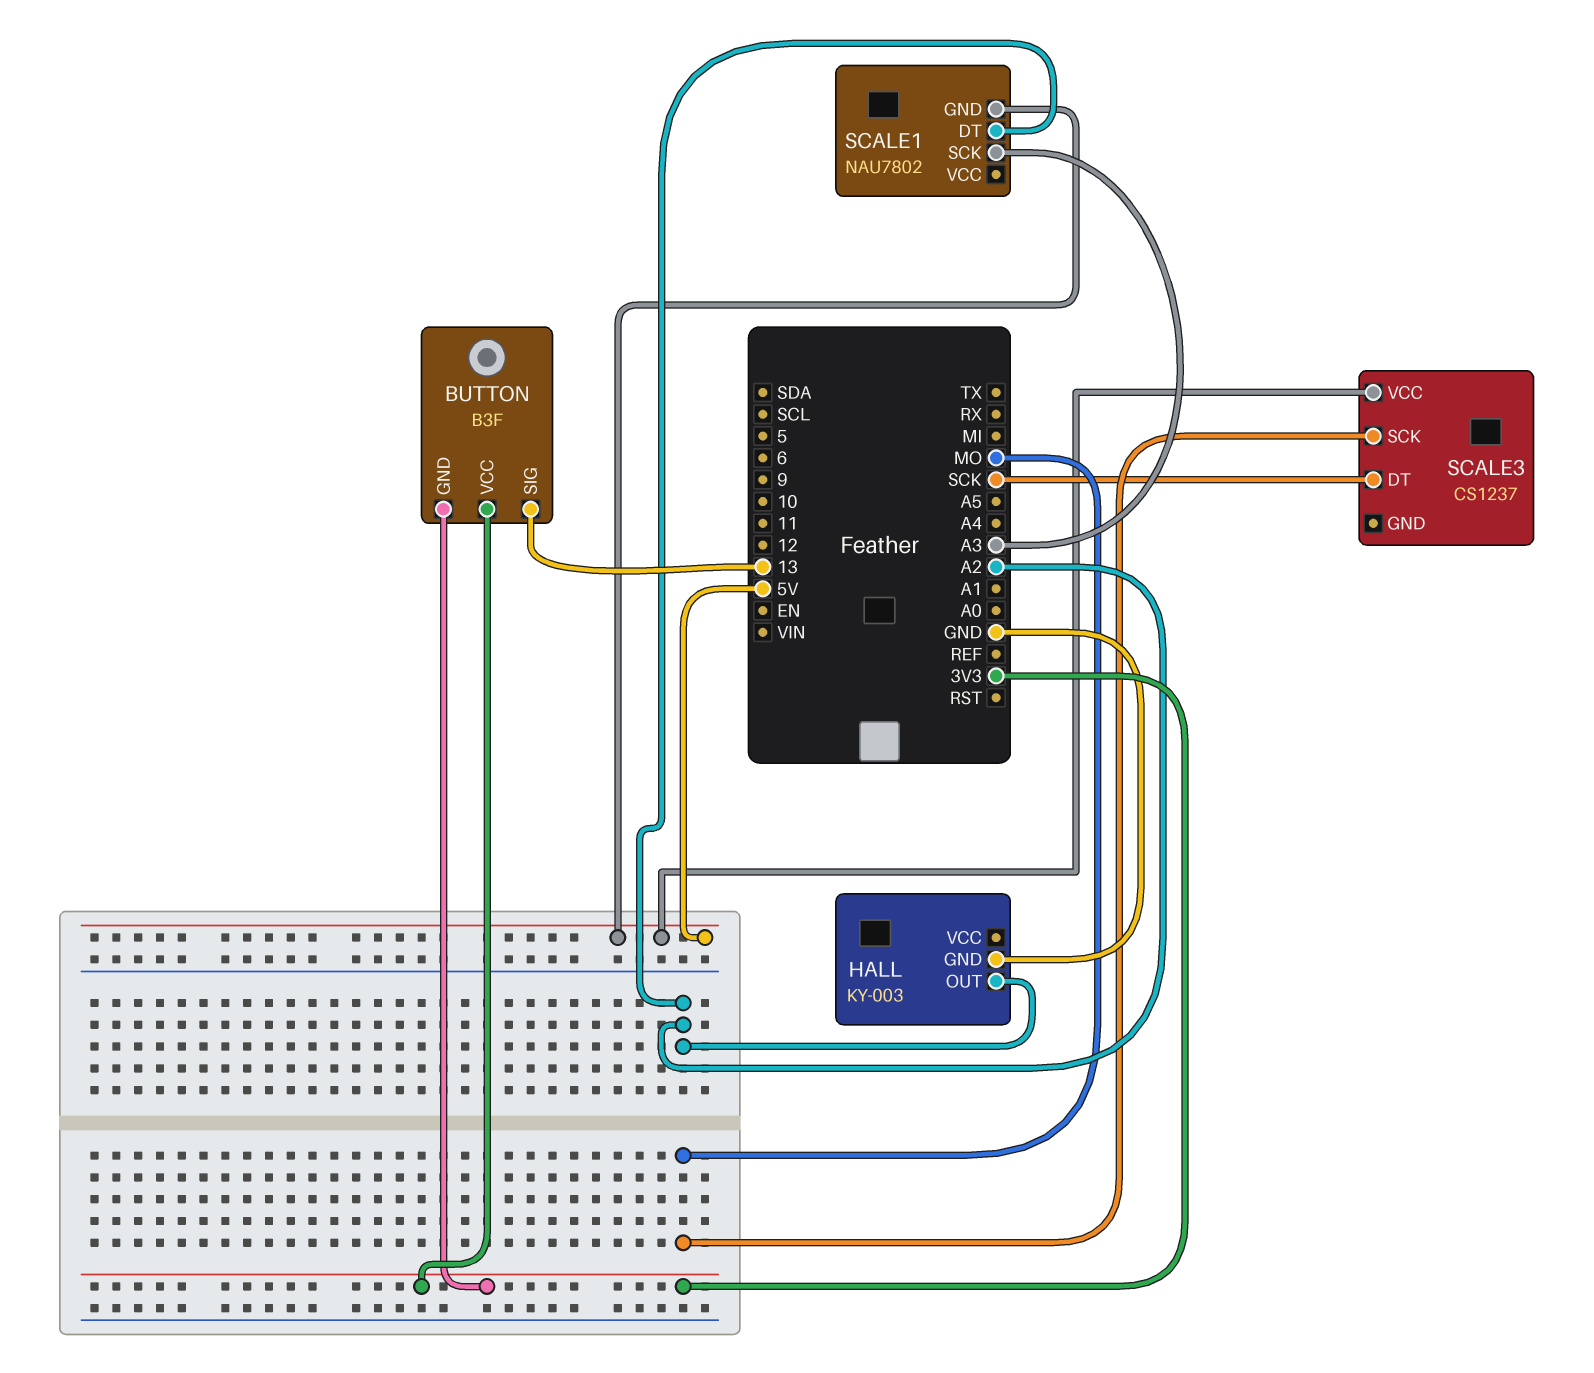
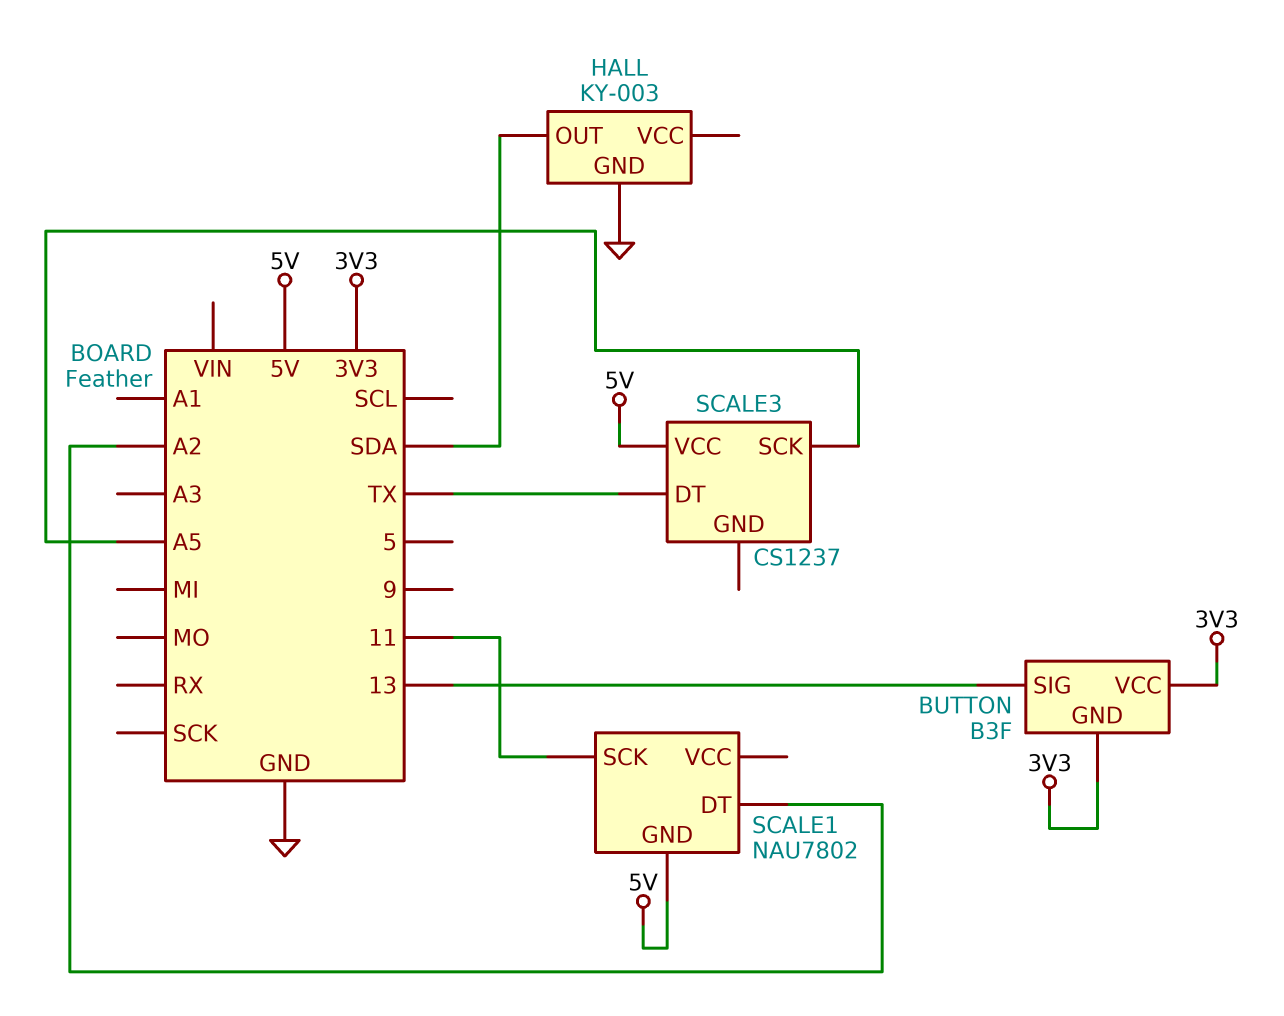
HALL pin OUT: A2 -> SDA
SCALE1 pin SCK: A3 -> 11
SCALE3 pin DT: SCK -> TX
SCALE3 pin SCK: MO -> A5

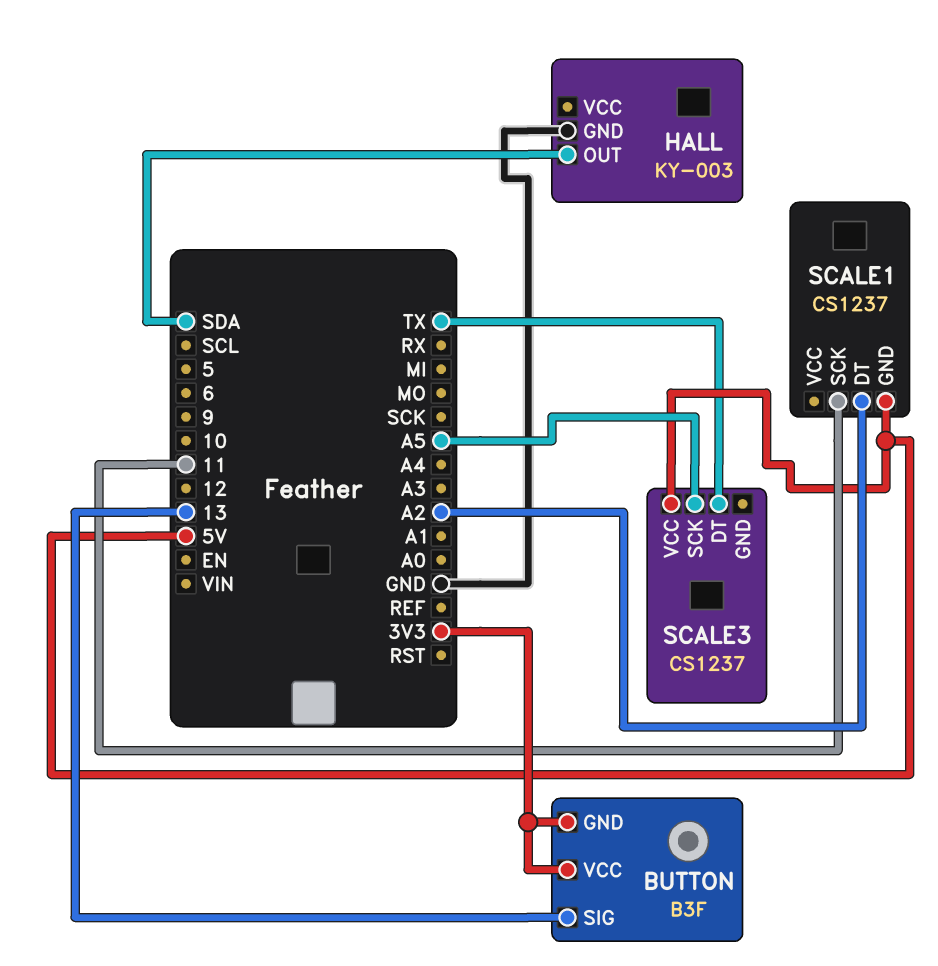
SCALE1: NAU7802 -> CS1237

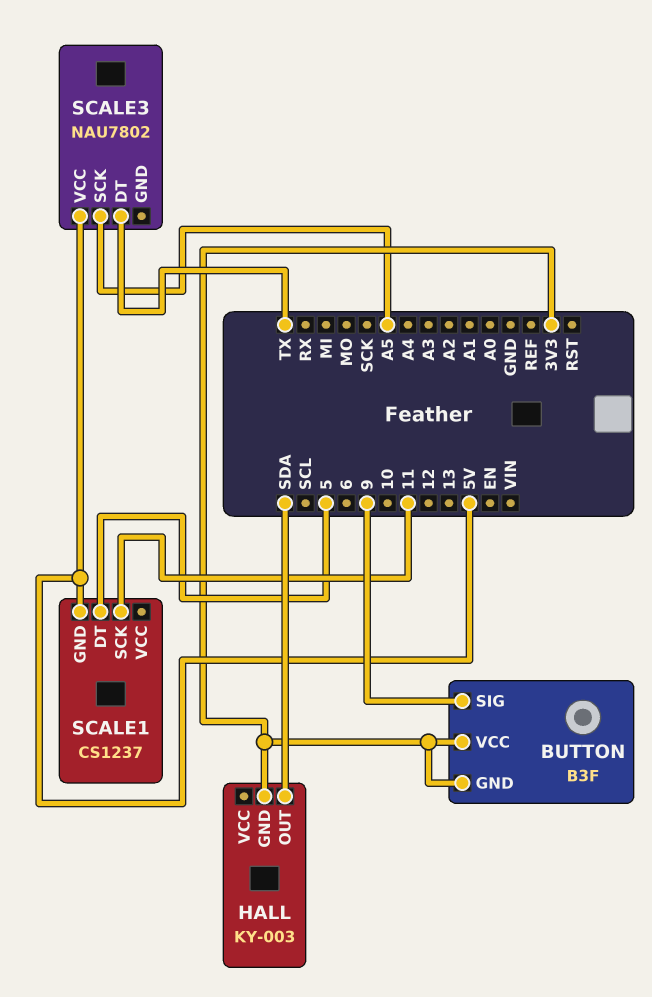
BUTTON pin SIG: 13 -> 9
HALL pin GND: GND -> 3V3
SCALE1 pin DT: A2 -> 5
SCALE3: CS1237 -> NAU7802

